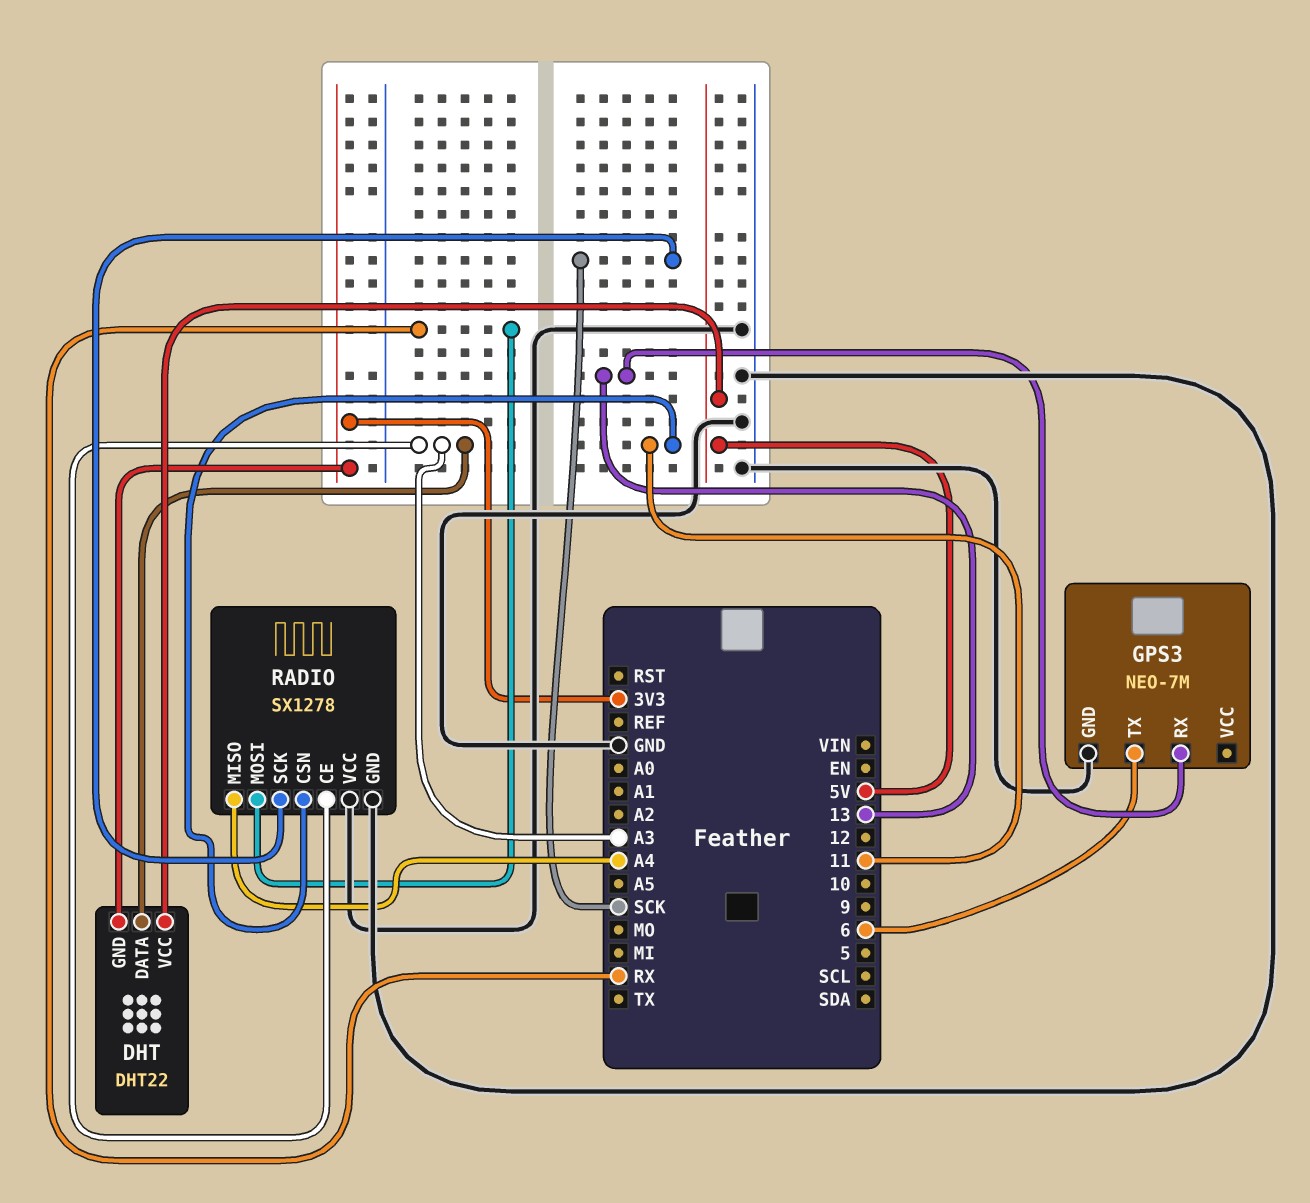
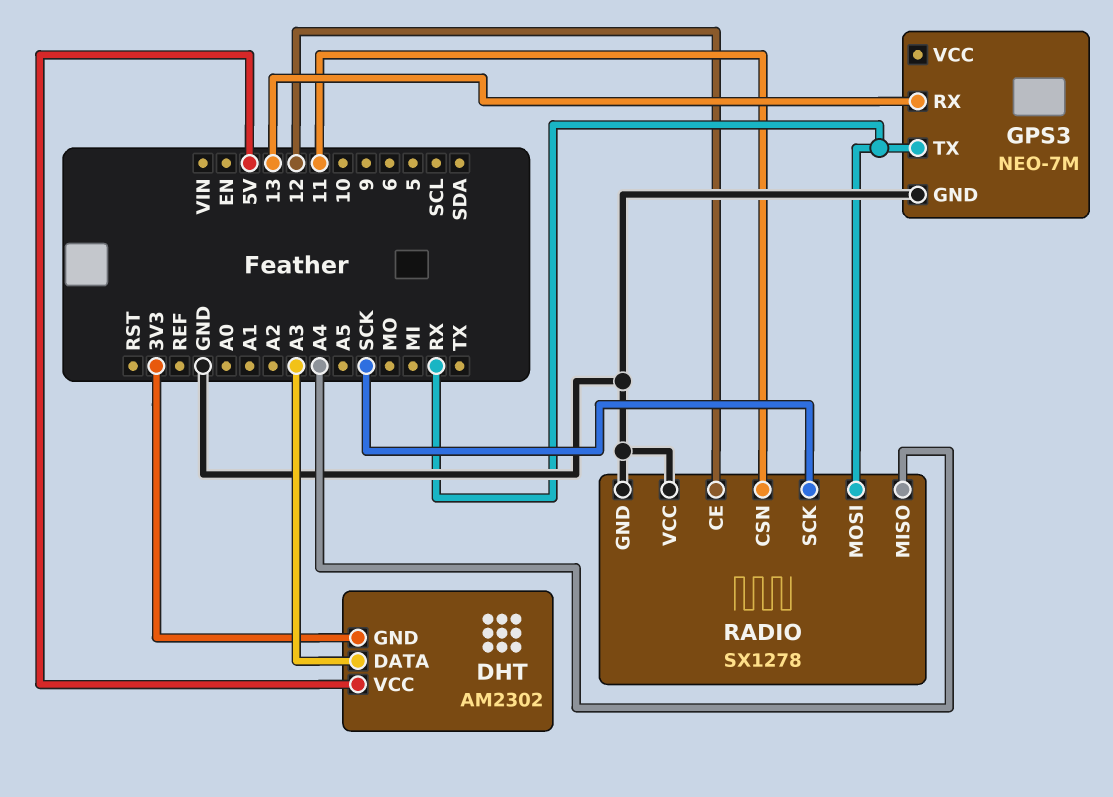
DHT: DHT22 -> AM2302
GPS3 pin TX: 6 -> RX
RADIO pin CE: A3 -> 12

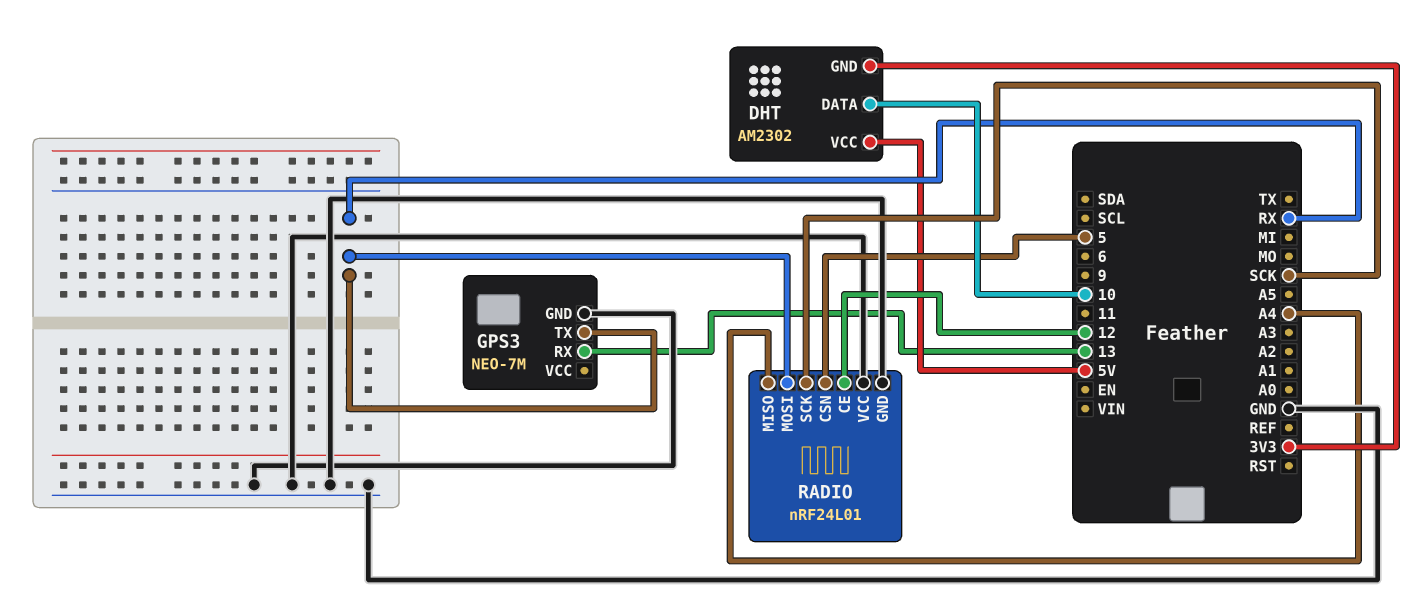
DHT pin DATA: A3 -> 10
RADIO: SX1278 -> nRF24L01
RADIO pin CSN: 11 -> 5

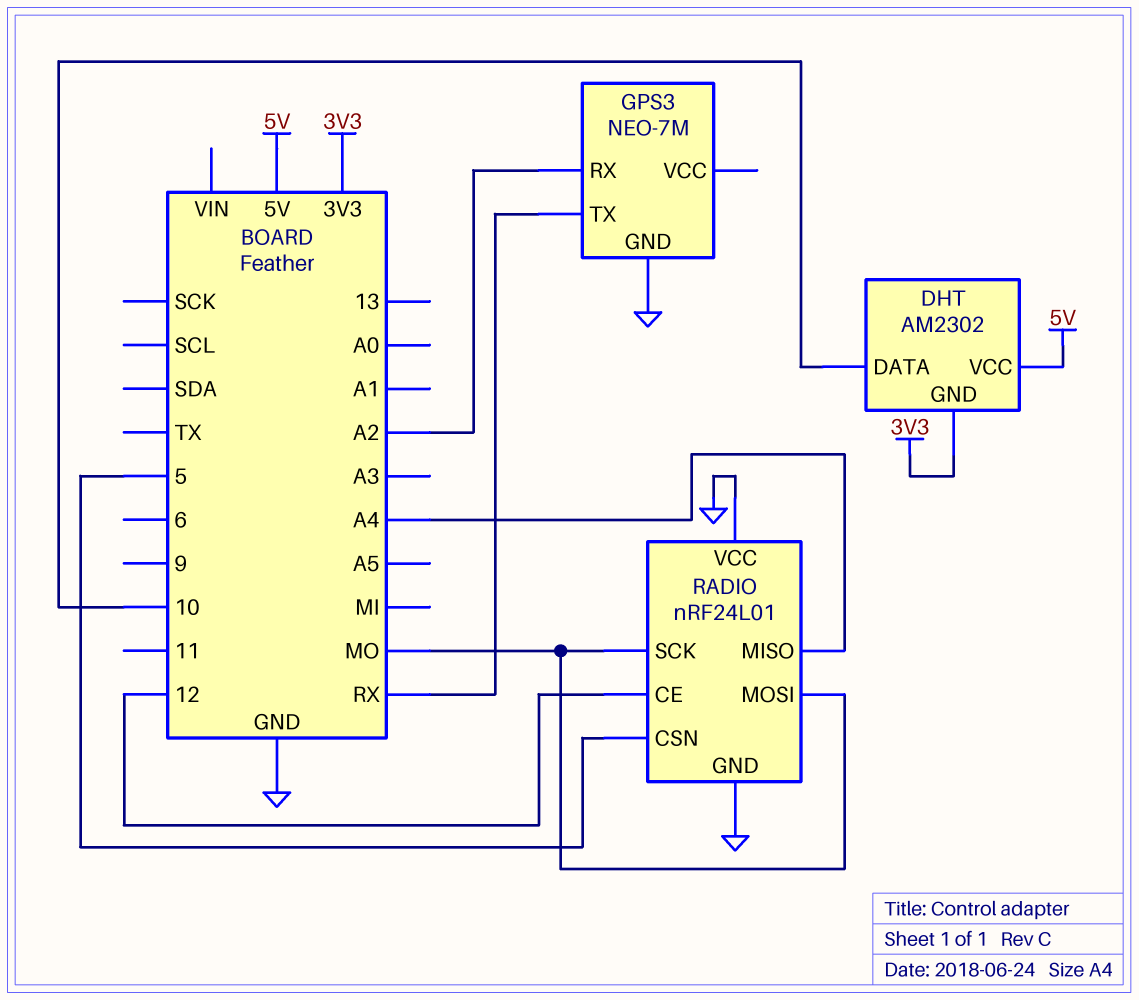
GPS3 pin RX: 13 -> A2
RADIO pin MOSI: RX -> MO
RADIO pin SCK: SCK -> MO

